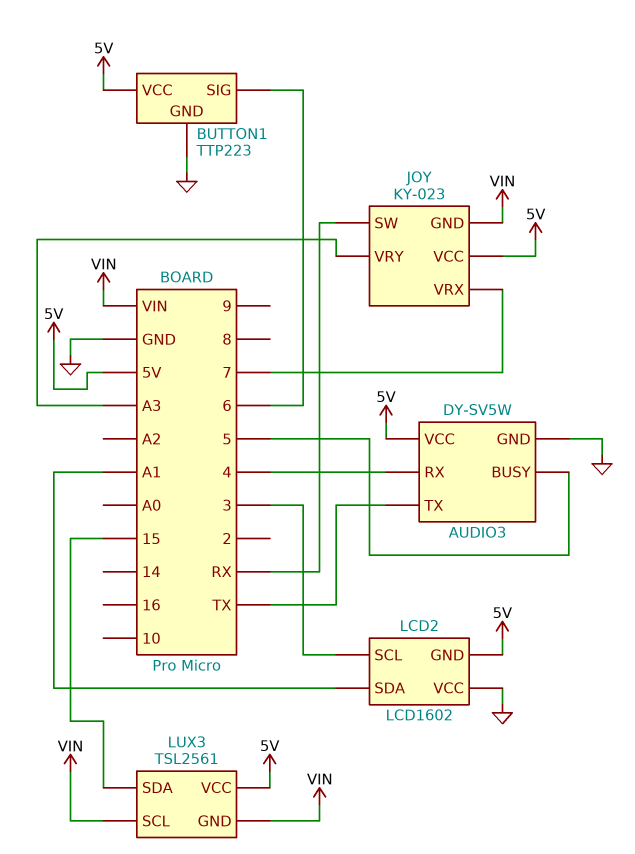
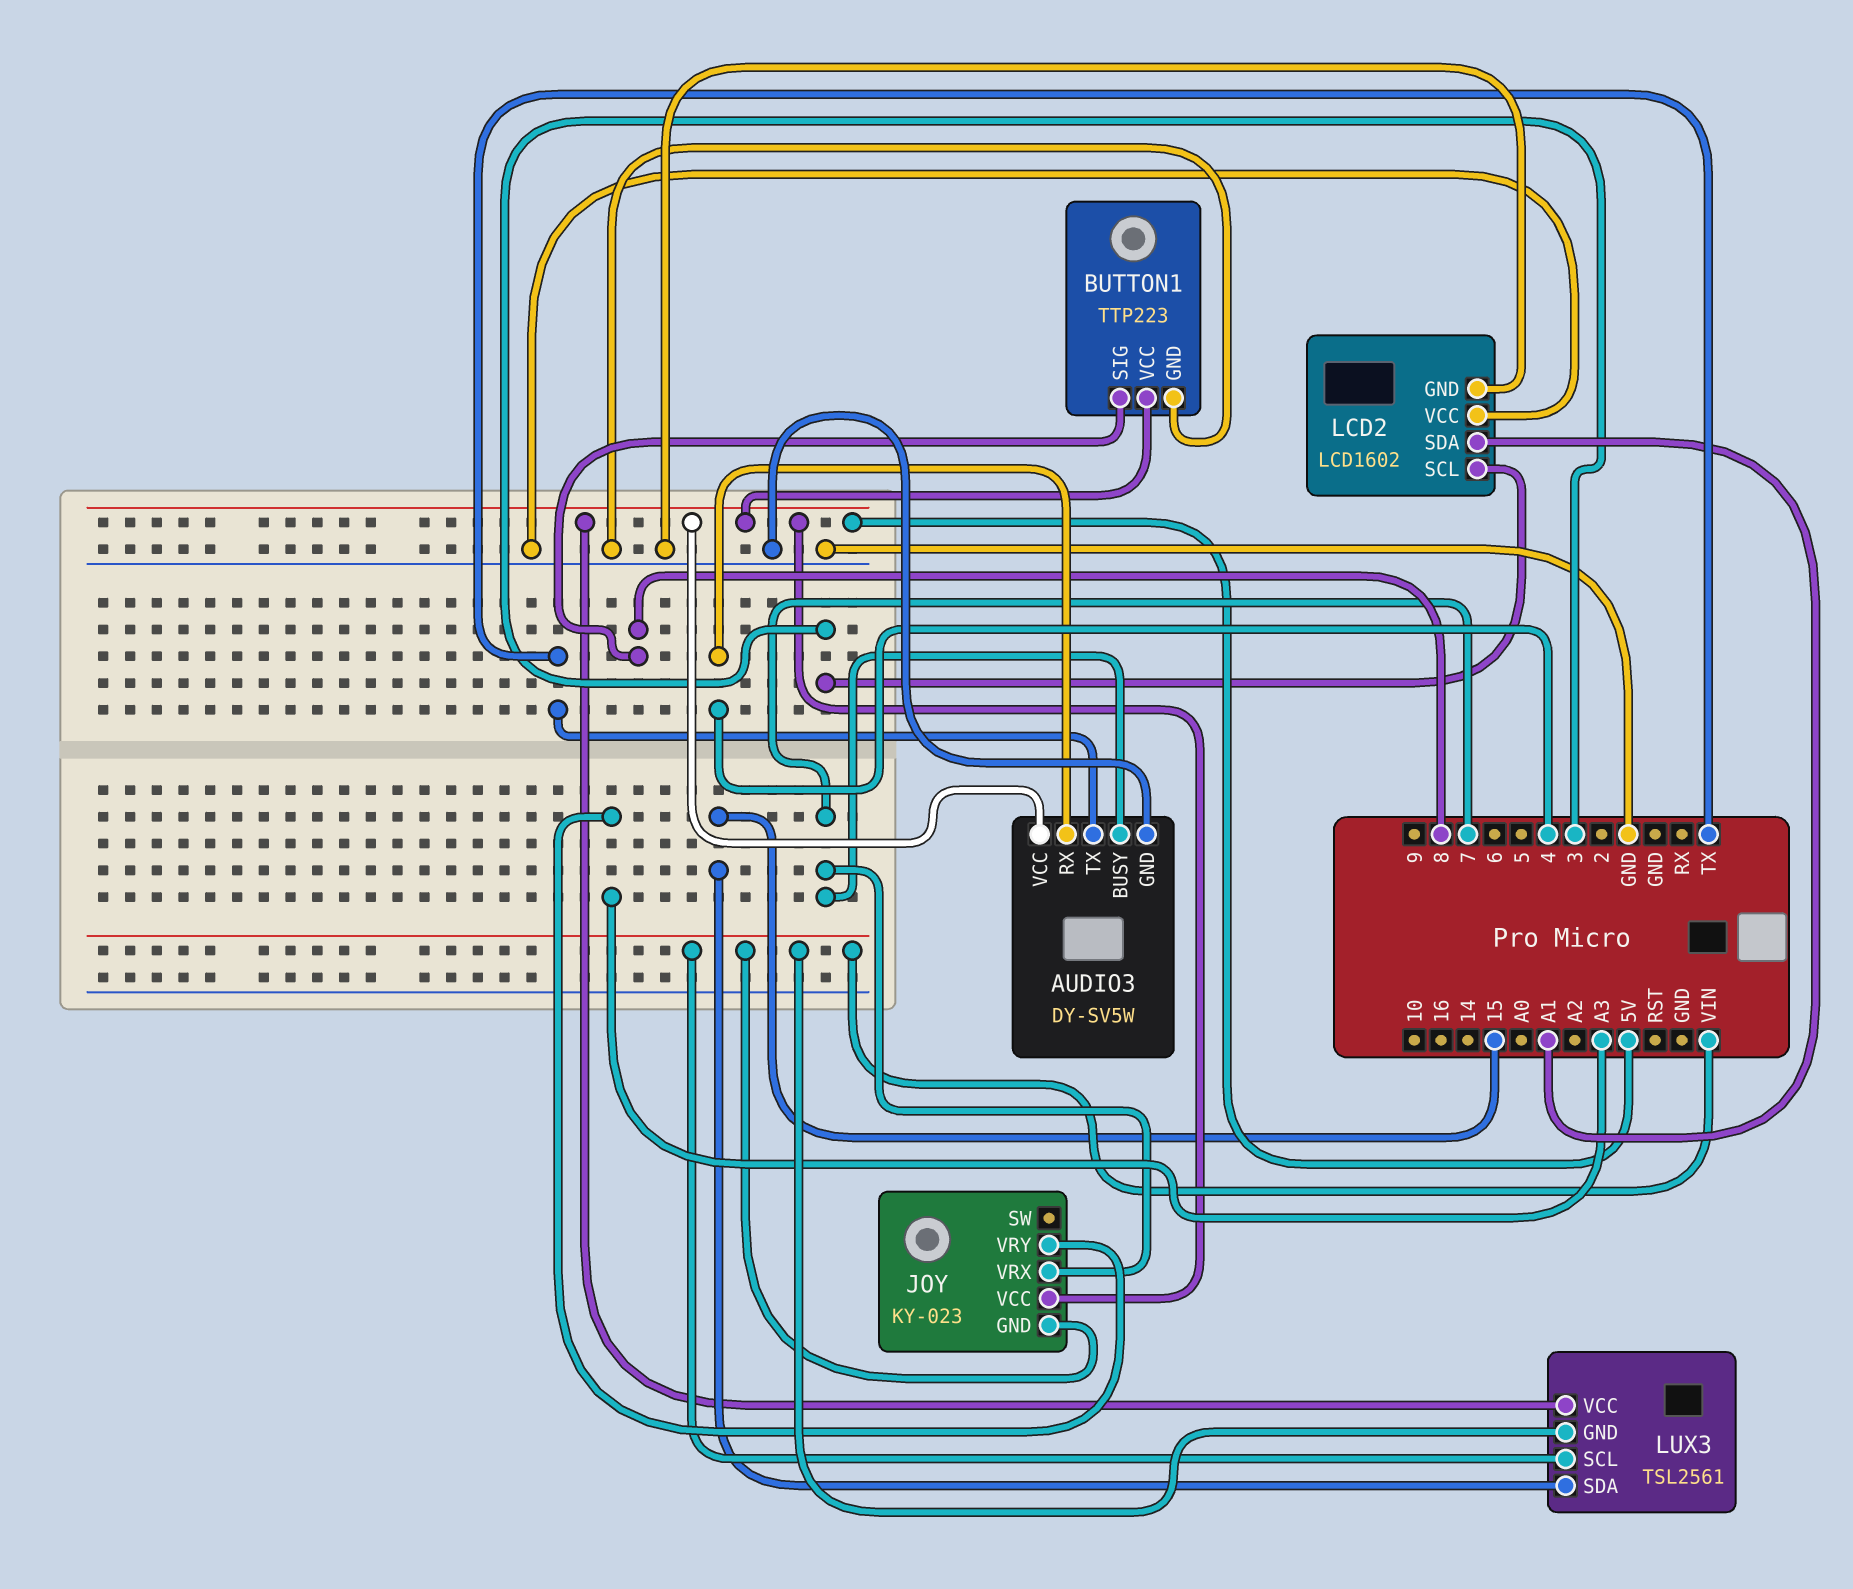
AUDIO3 pin BUSY: 5 -> 7
BUTTON1 pin SIG: 6 -> 8
JOY pin SW: RX -> none
LCD2 pin GND: 5V -> GND

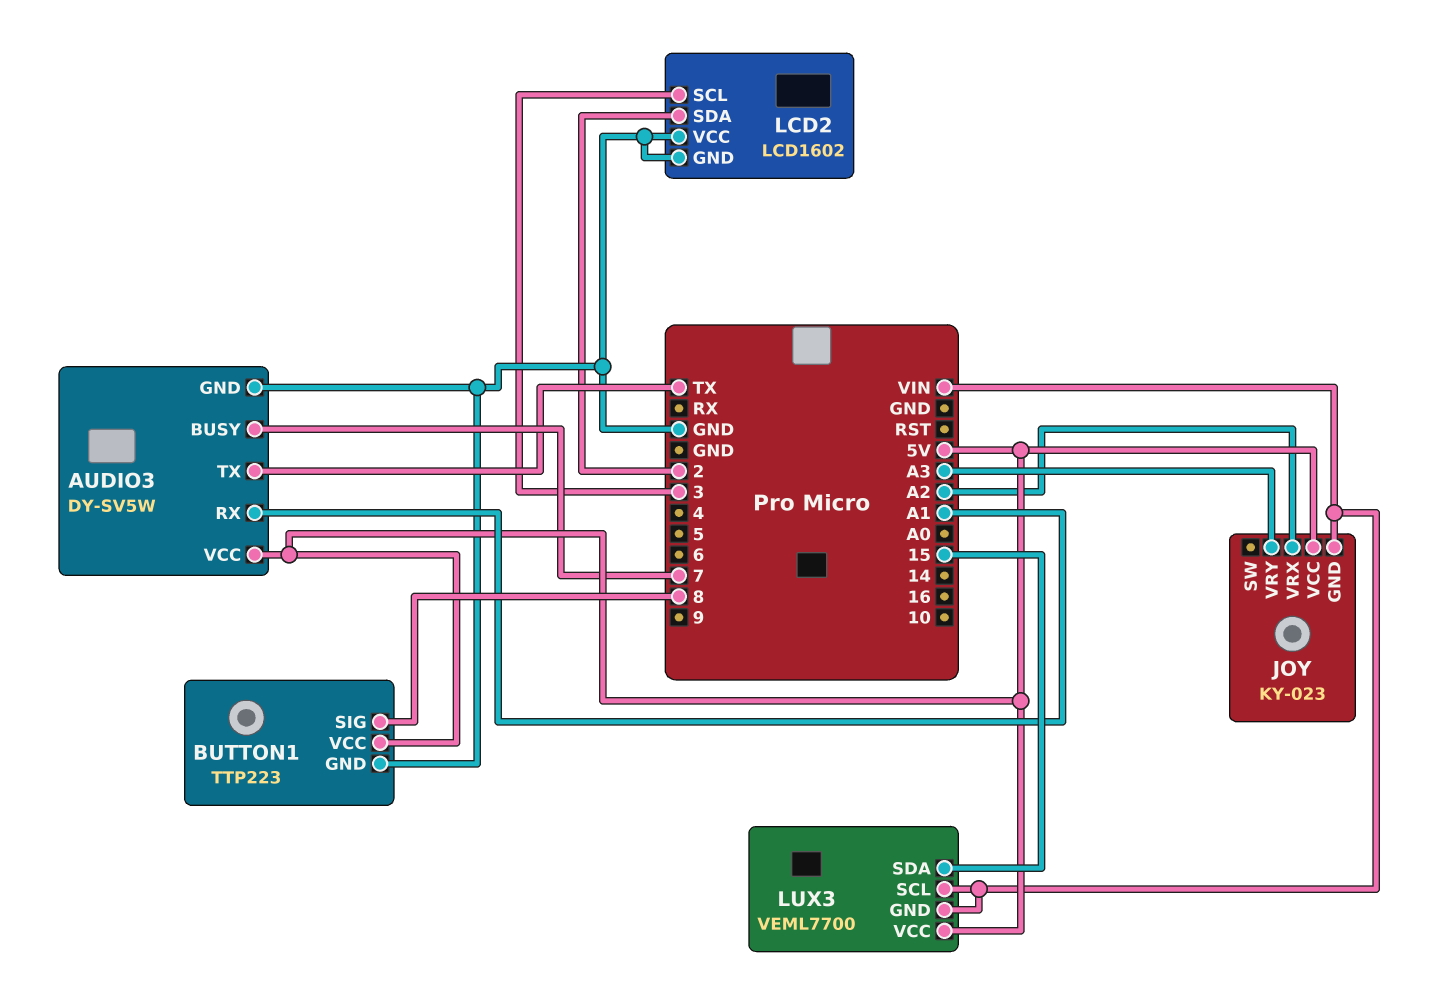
AUDIO3 pin RX: 4 -> A1
JOY pin VRX: 7 -> A2
LCD2 pin SDA: A1 -> 2
LUX3: TSL2561 -> VEML7700

